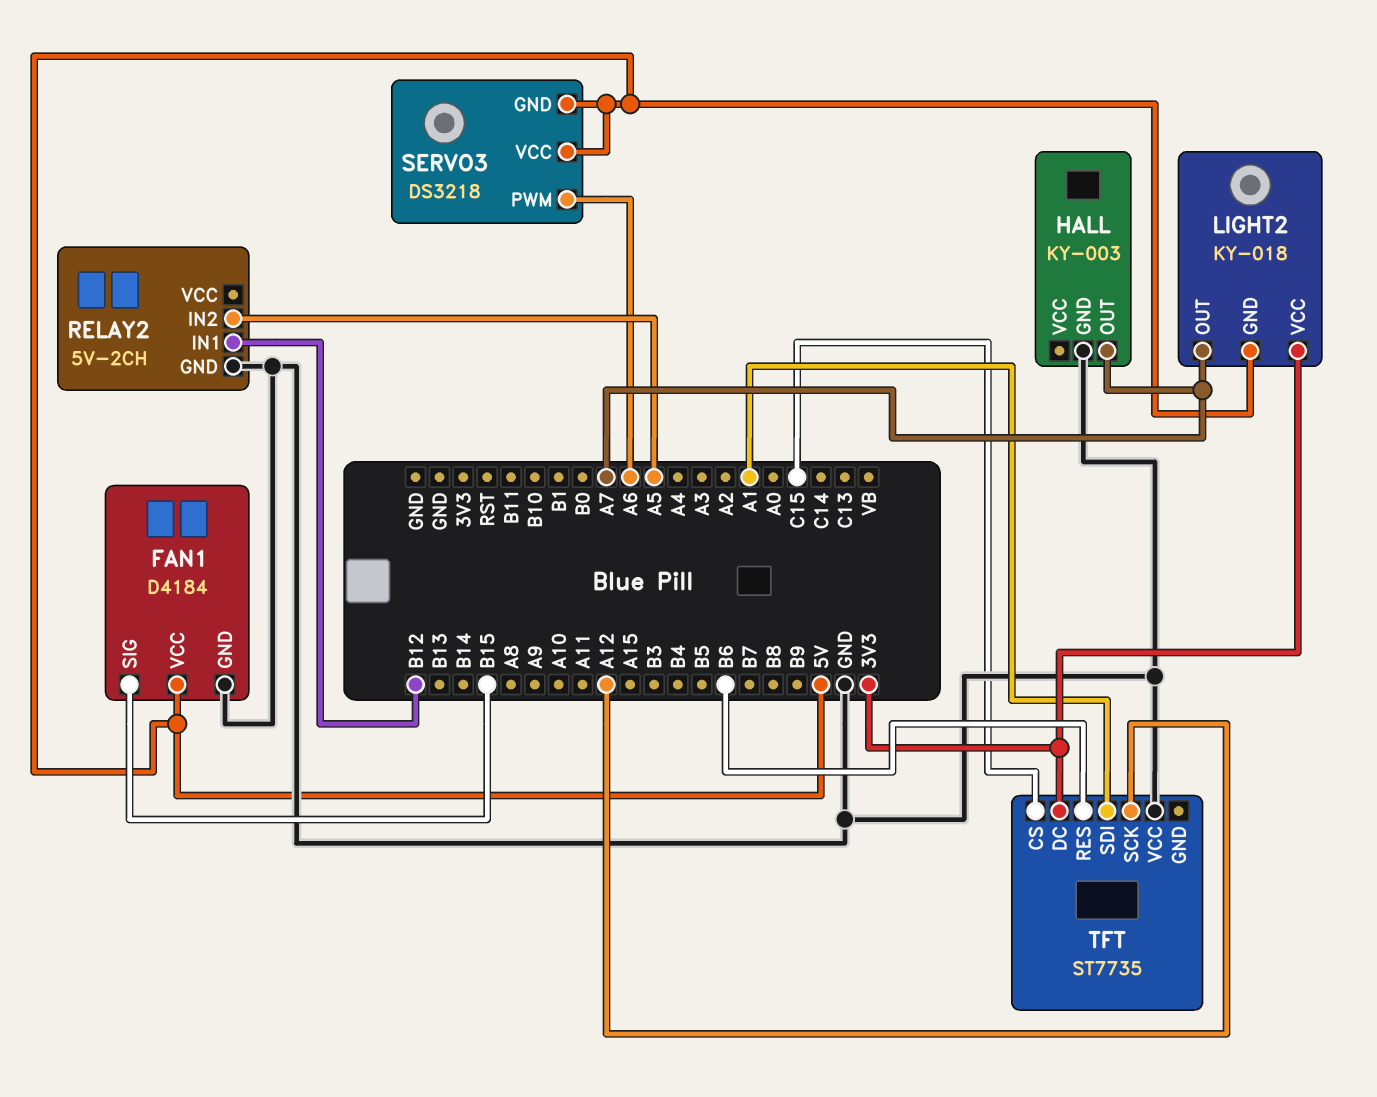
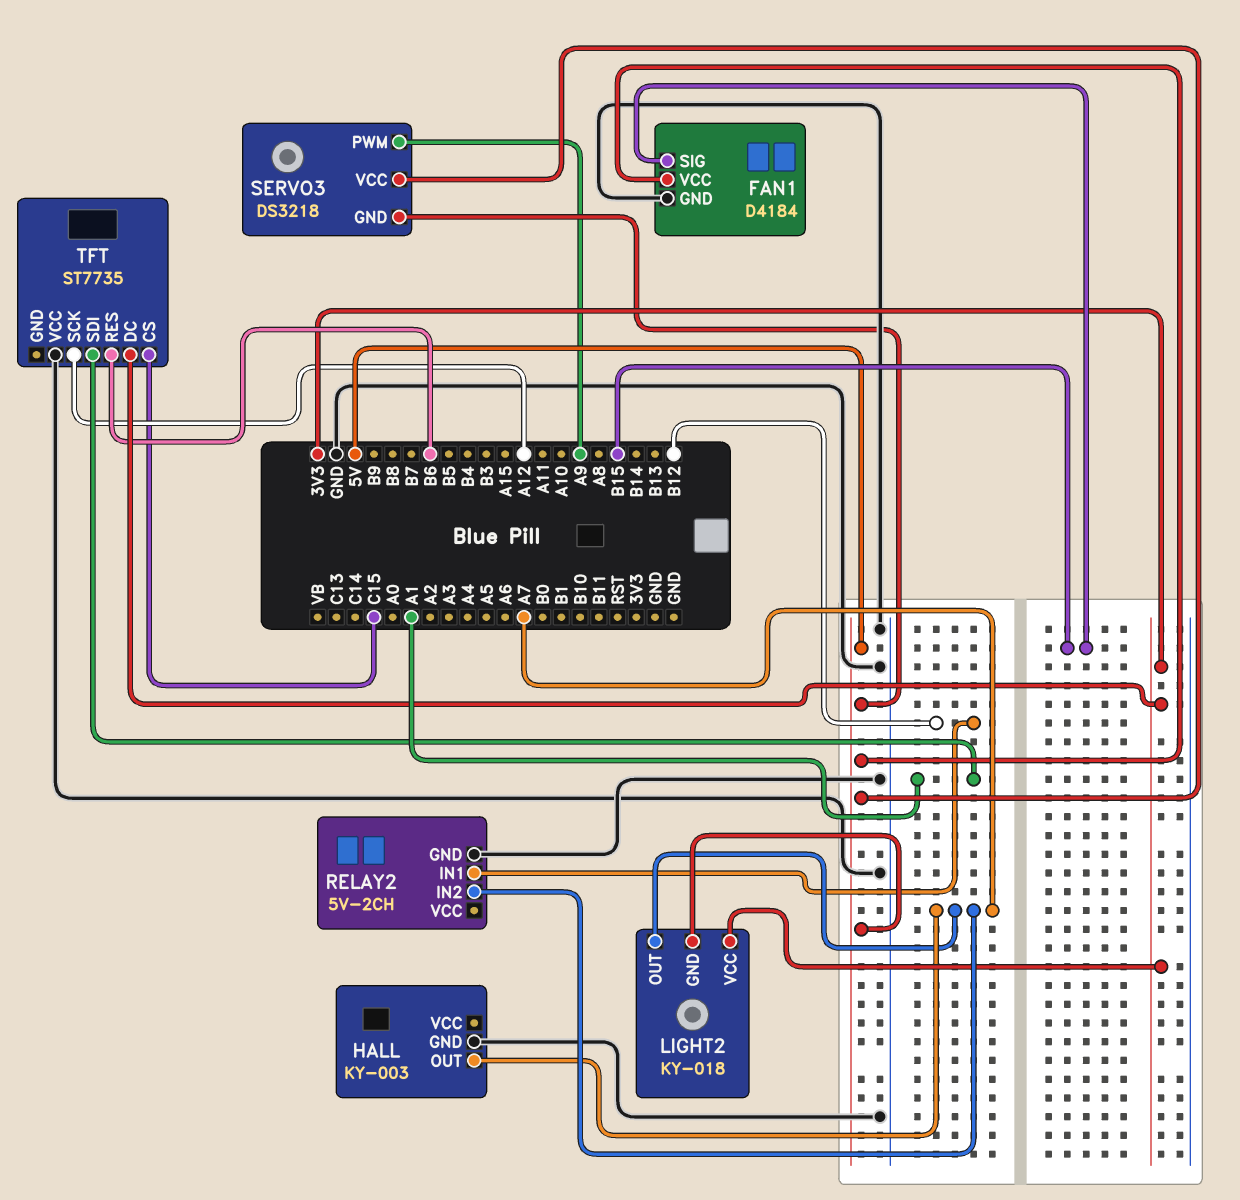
RELAY2 pin IN2: A5 -> A7
SERVO3 pin PWM: A6 -> A9

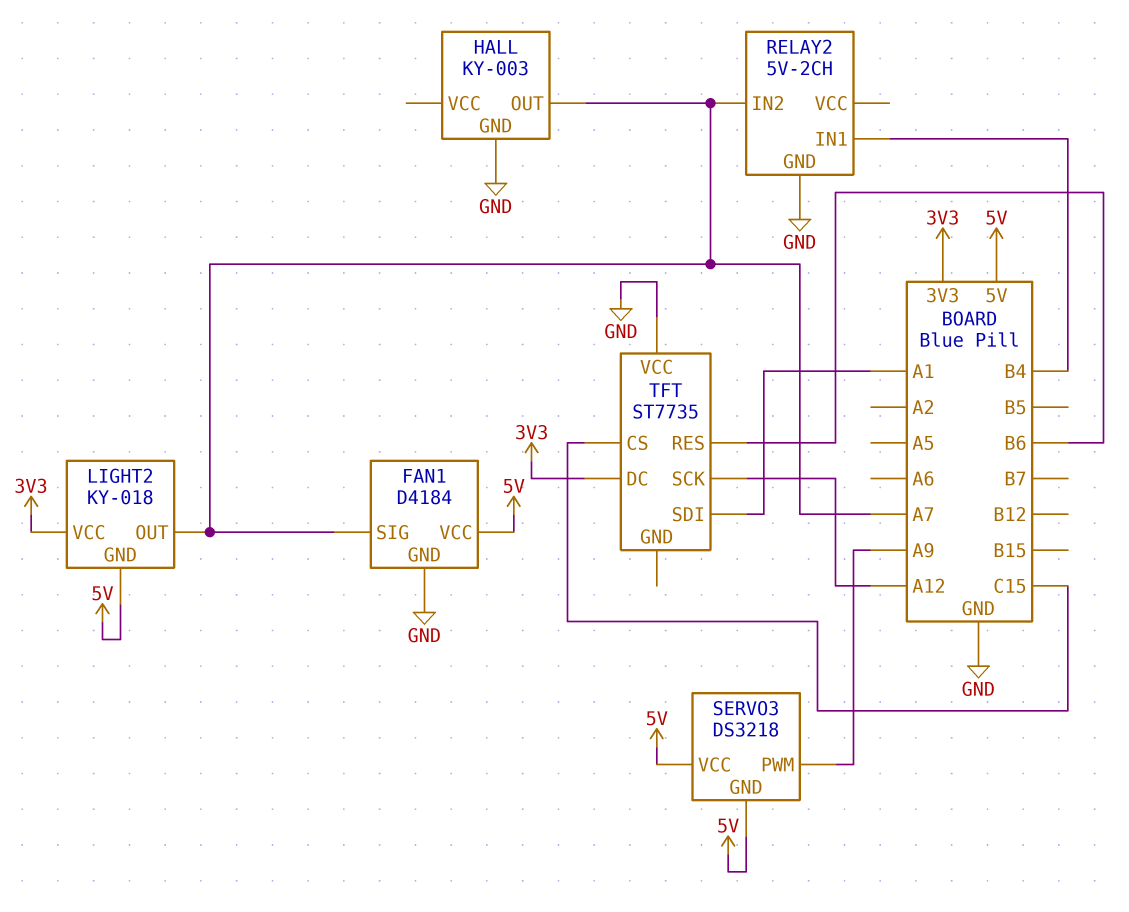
FAN1 pin SIG: B15 -> A7
RELAY2 pin IN1: B12 -> B4

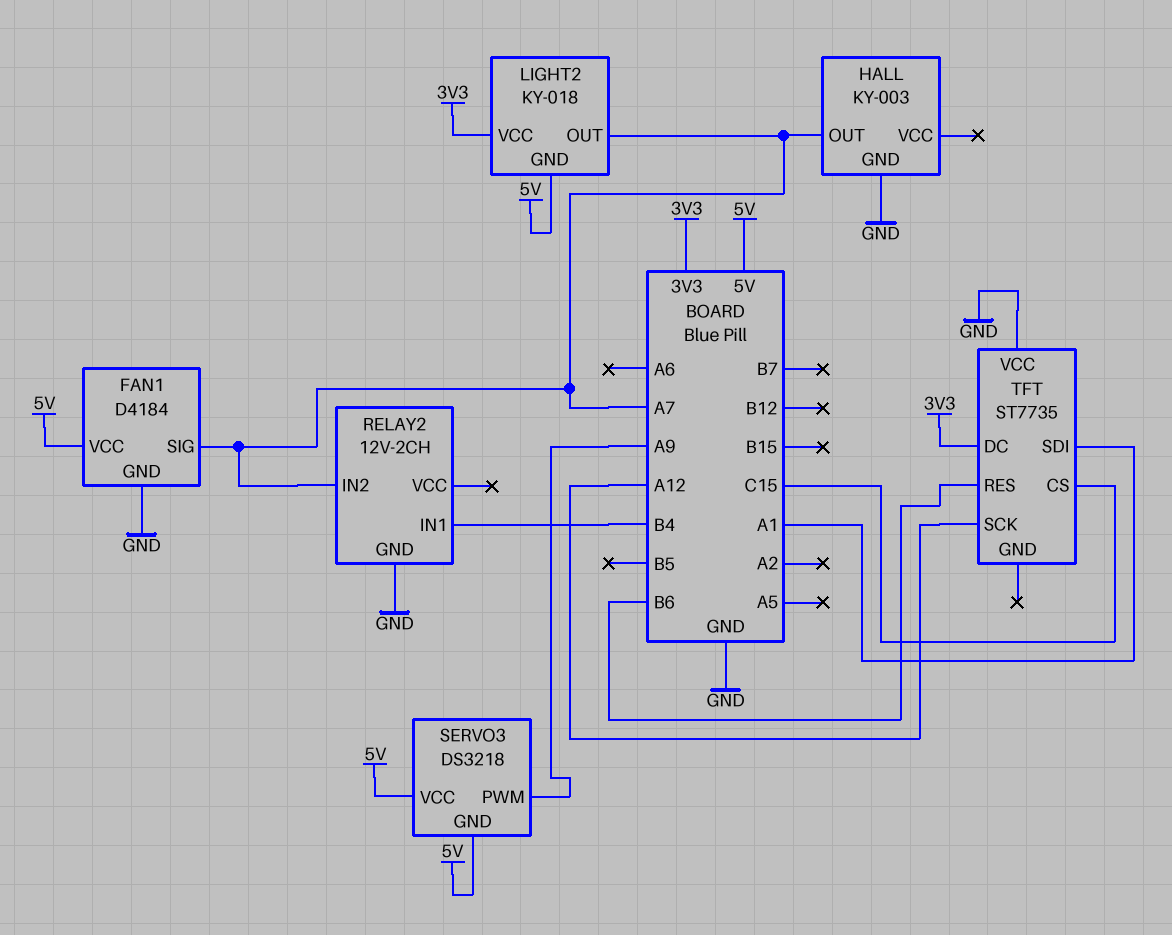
RELAY2: 5V-2CH -> 12V-2CH

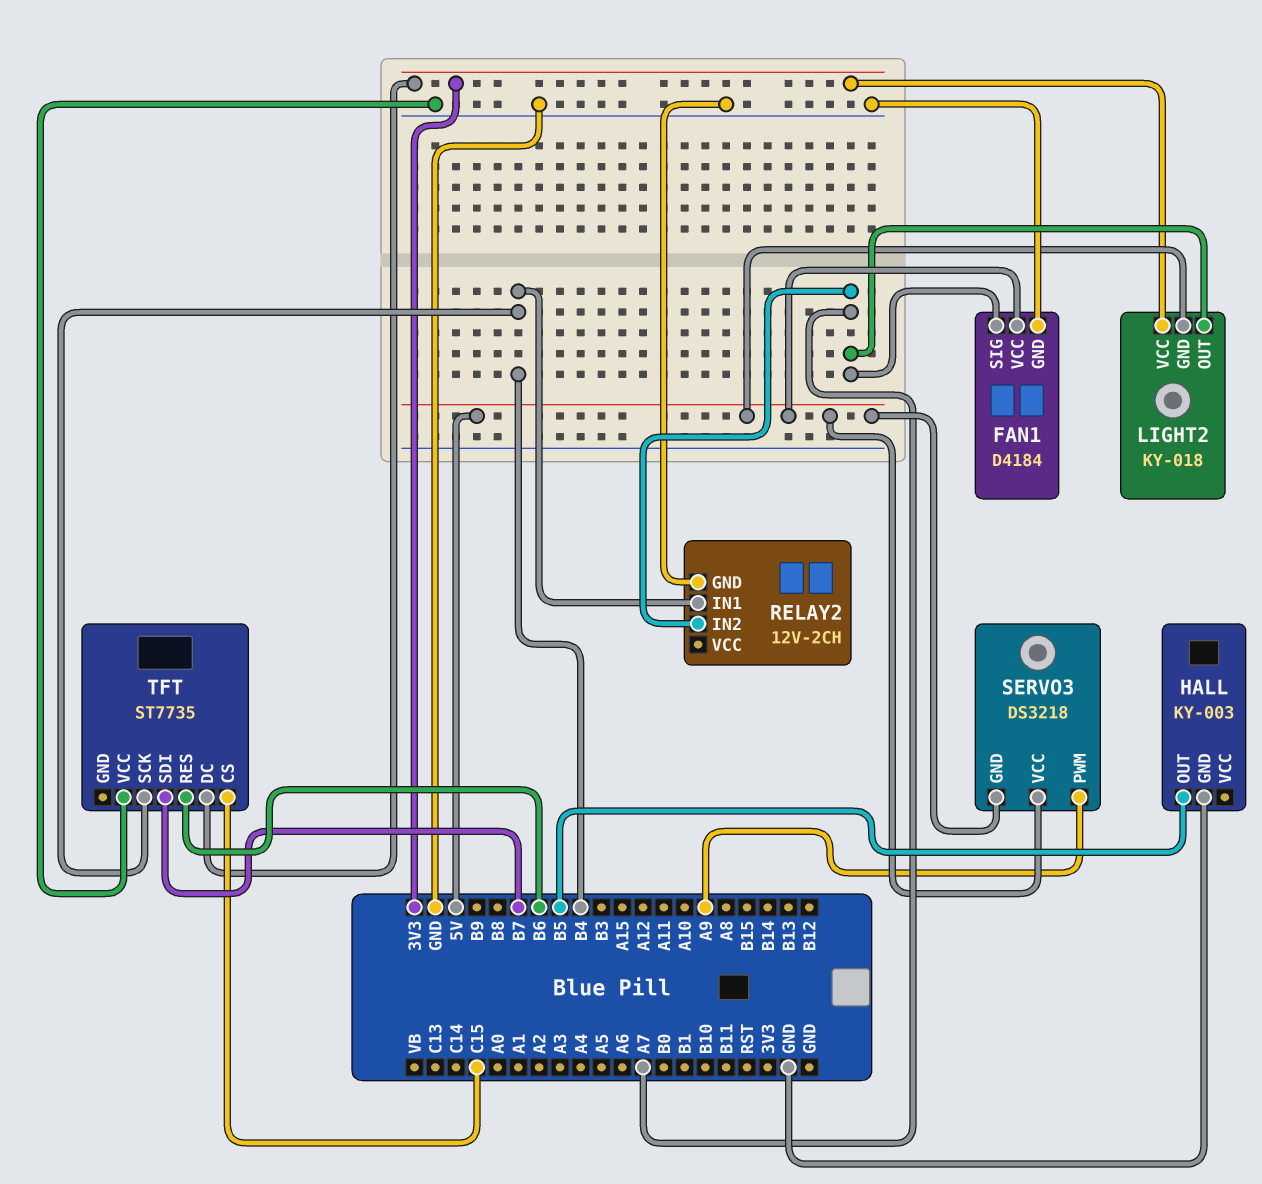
HALL pin OUT: A7 -> B5
TFT pin SCK: A12 -> B4
TFT pin SDI: A1 -> B7

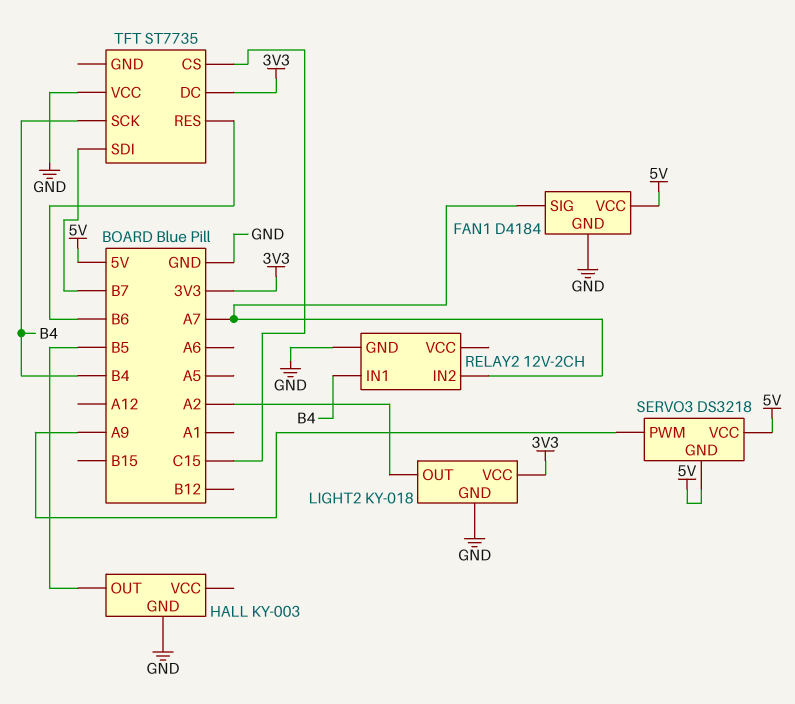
LIGHT2 pin GND: 5V -> GND
LIGHT2 pin OUT: A7 -> A2

